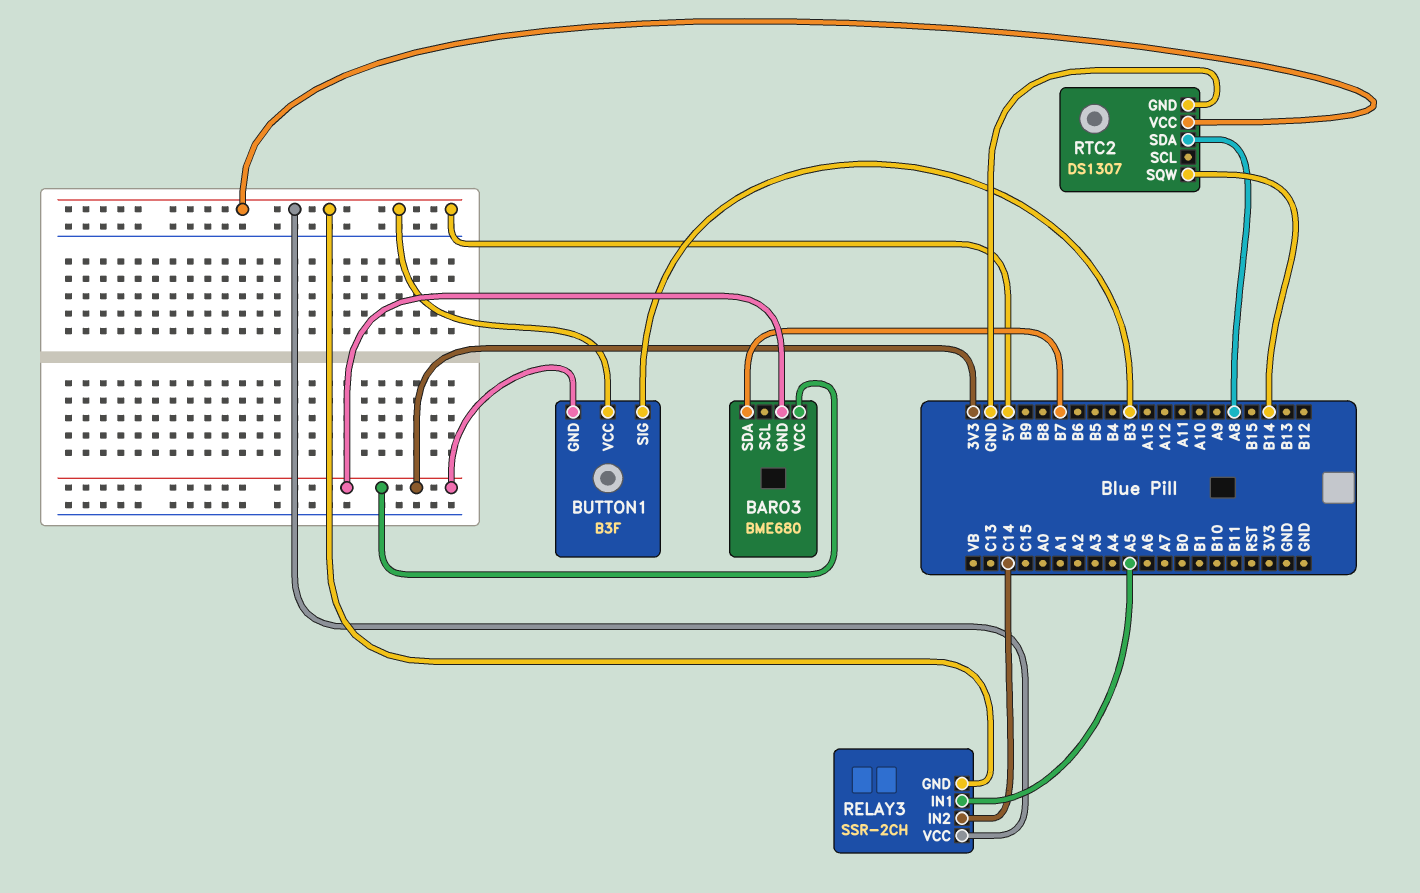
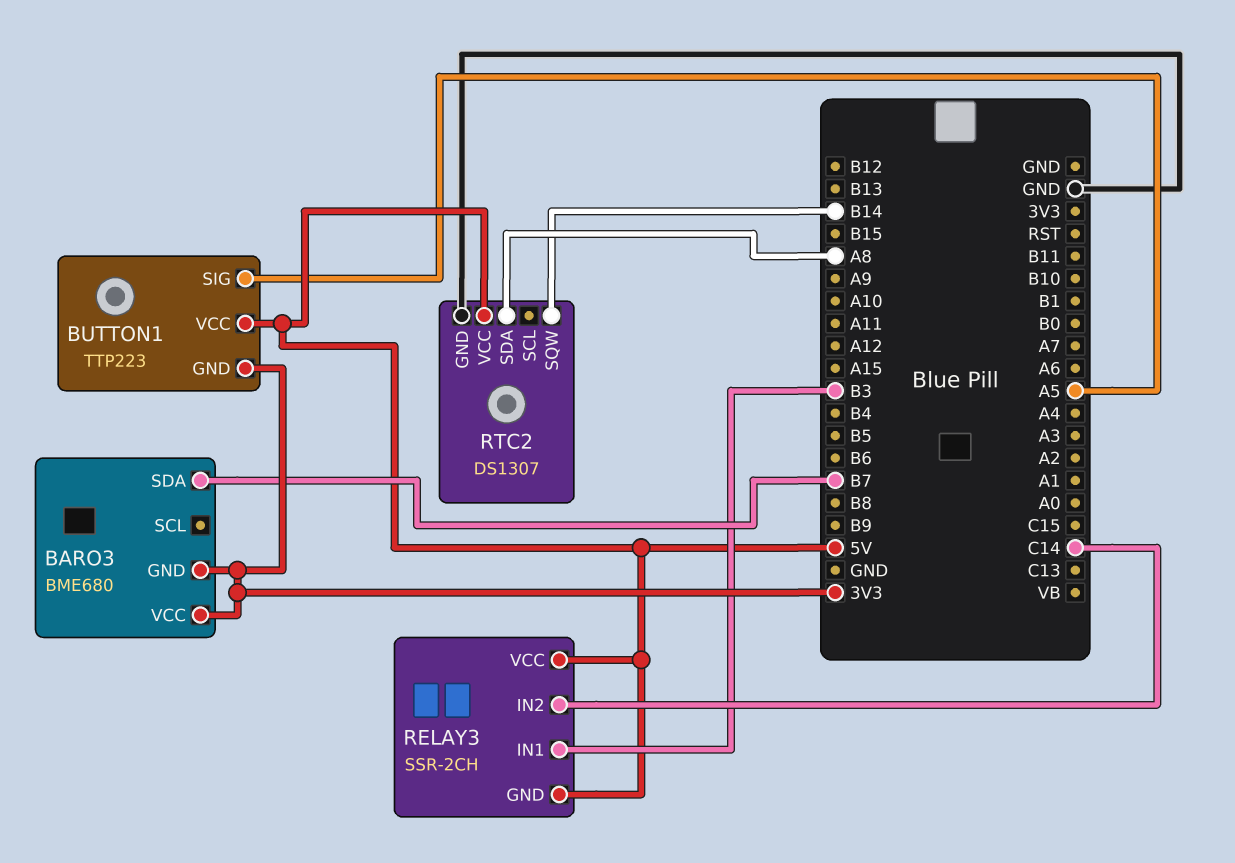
BUTTON1: B3F -> TTP223
BUTTON1 pin SIG: B3 -> A5
RELAY3 pin IN1: A5 -> B3

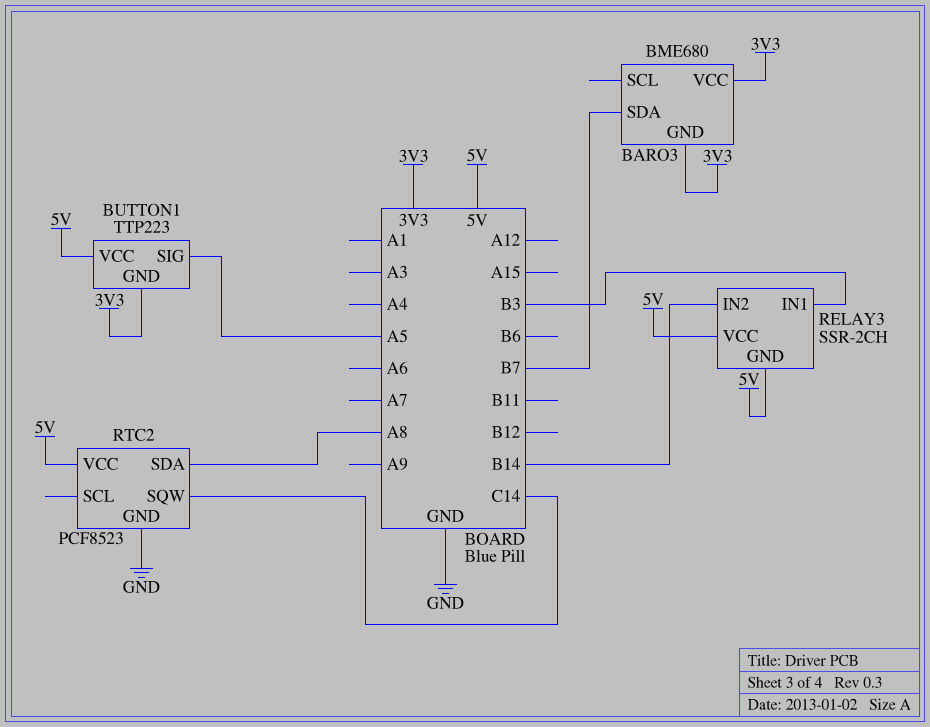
RELAY3 pin IN2: C14 -> B14
RTC2: DS1307 -> PCF8523
RTC2 pin SQW: B14 -> C14

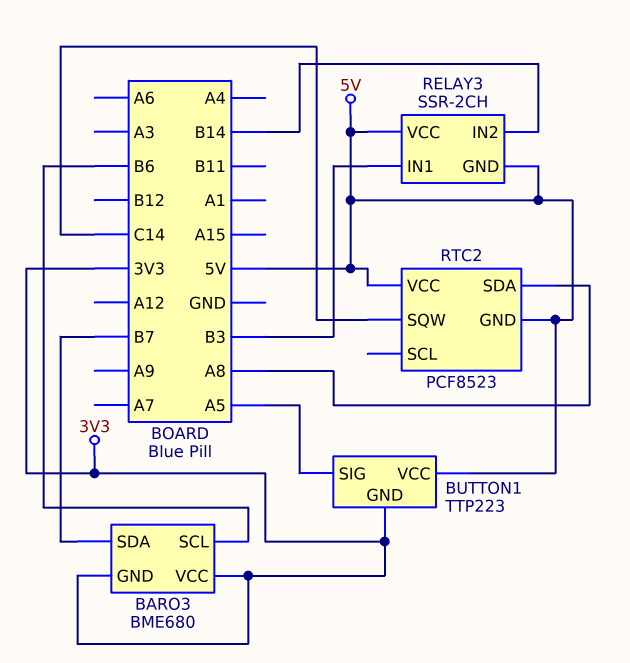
BARO3 pin SCL: none -> B6
RTC2 pin GND: GND -> 5V

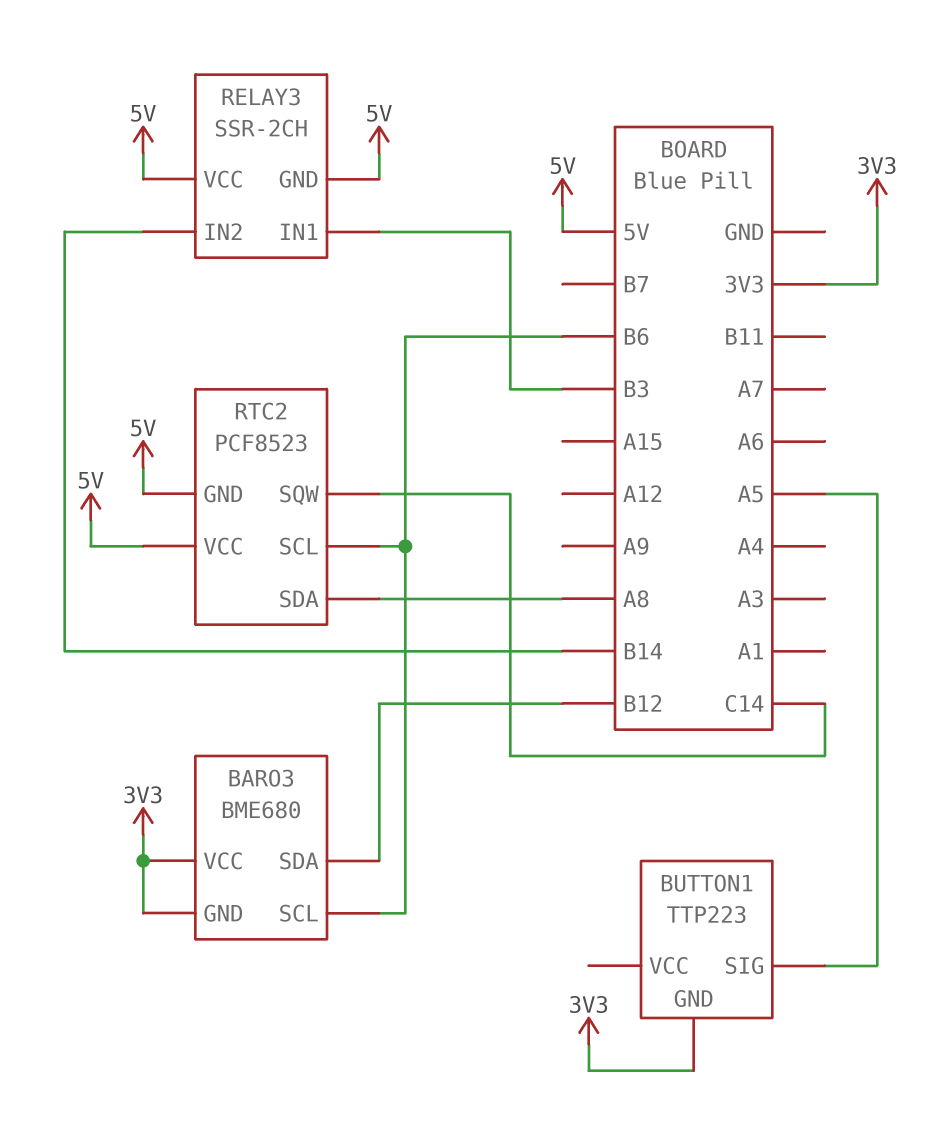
BARO3 pin SDA: B7 -> B12
BUTTON1 pin VCC: 5V -> none
RTC2 pin SCL: none -> B6

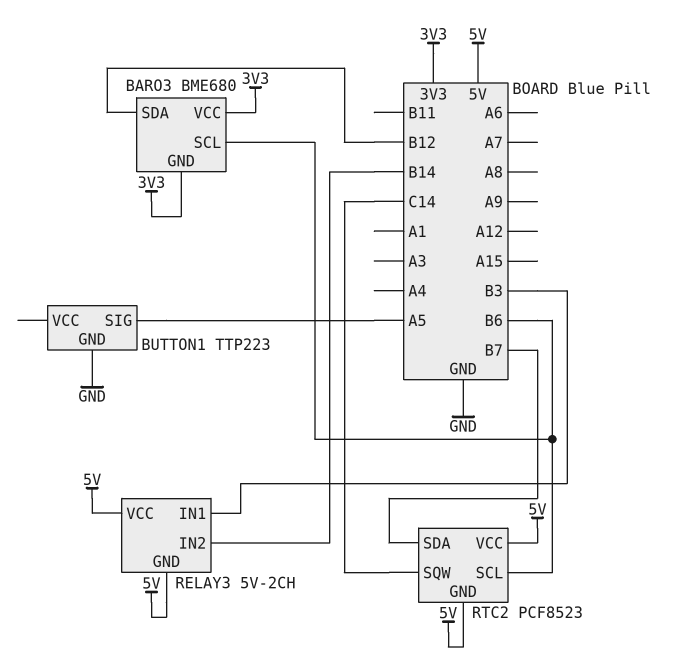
BUTTON1 pin GND: 3V3 -> GND
RELAY3: SSR-2CH -> 5V-2CH
RTC2 pin SDA: A8 -> B7

